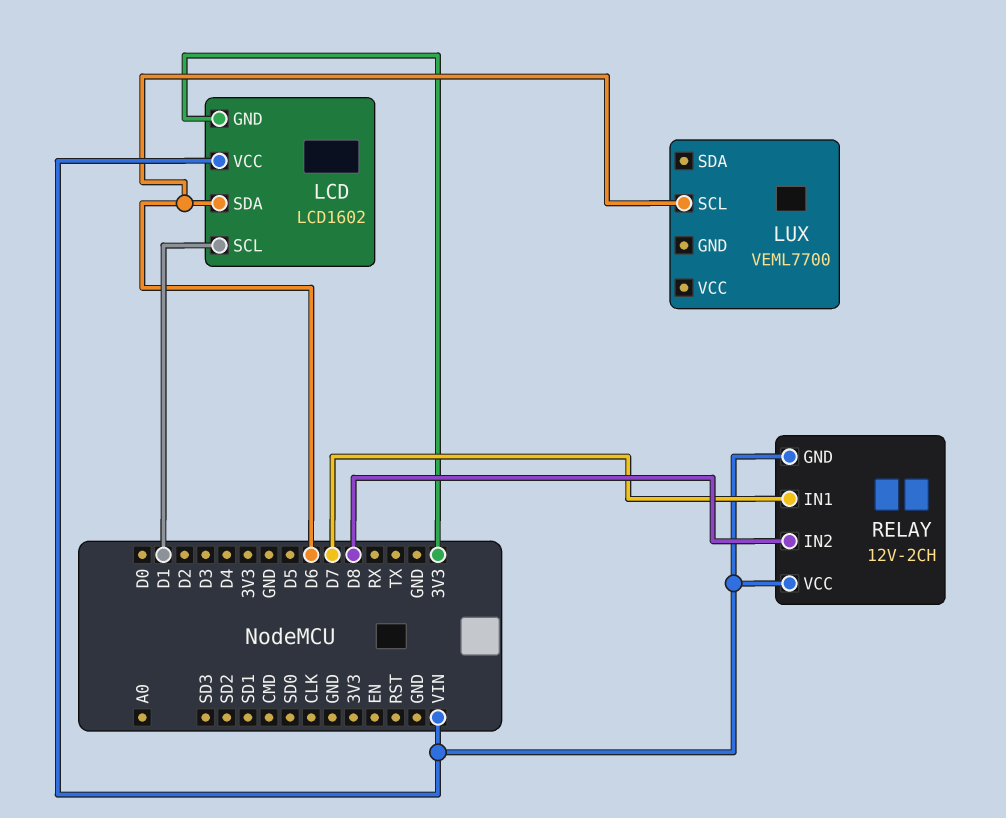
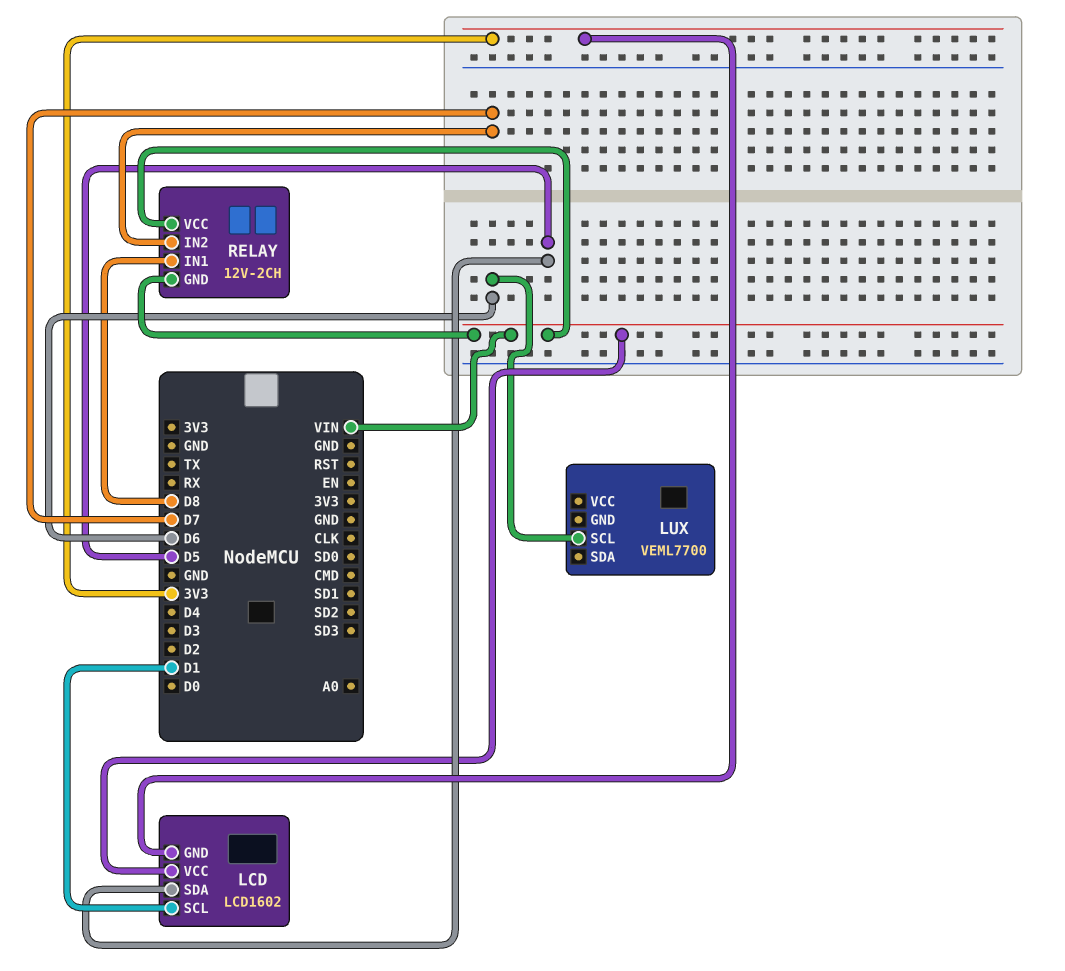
LCD pin SDA: D6 -> D5
RELAY pin IN1: D7 -> D8
RELAY pin IN2: D8 -> D7

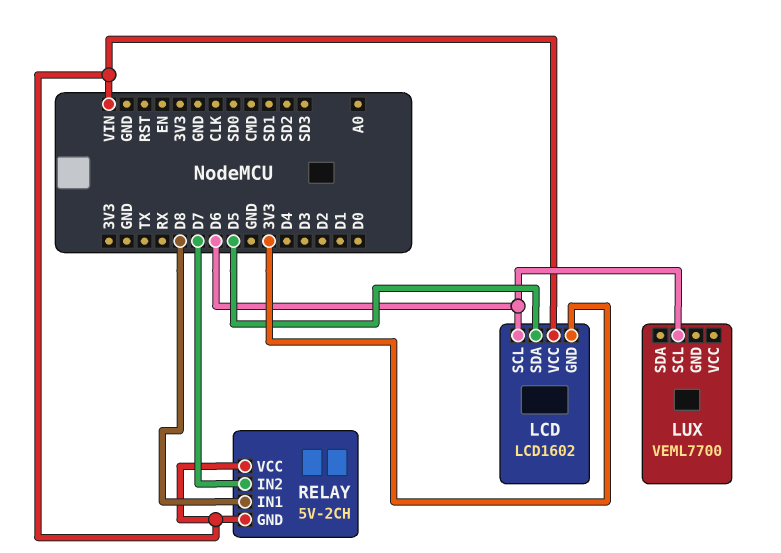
LCD pin SCL: D1 -> D6
RELAY: 12V-2CH -> 5V-2CH

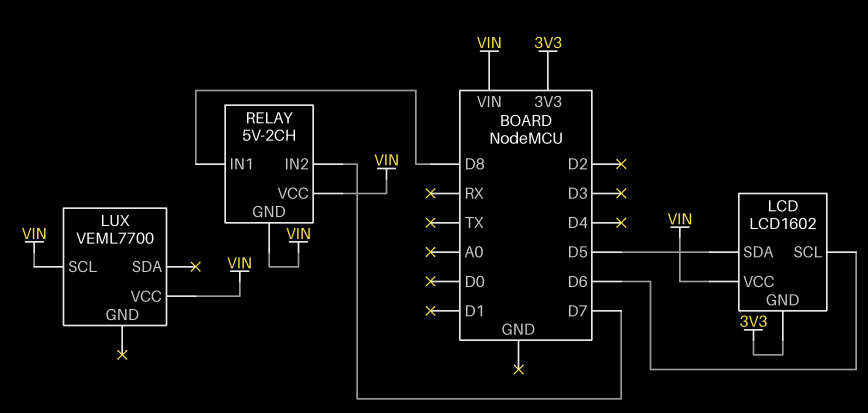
LUX pin SCL: D6 -> VIN
LUX pin VCC: none -> VIN

